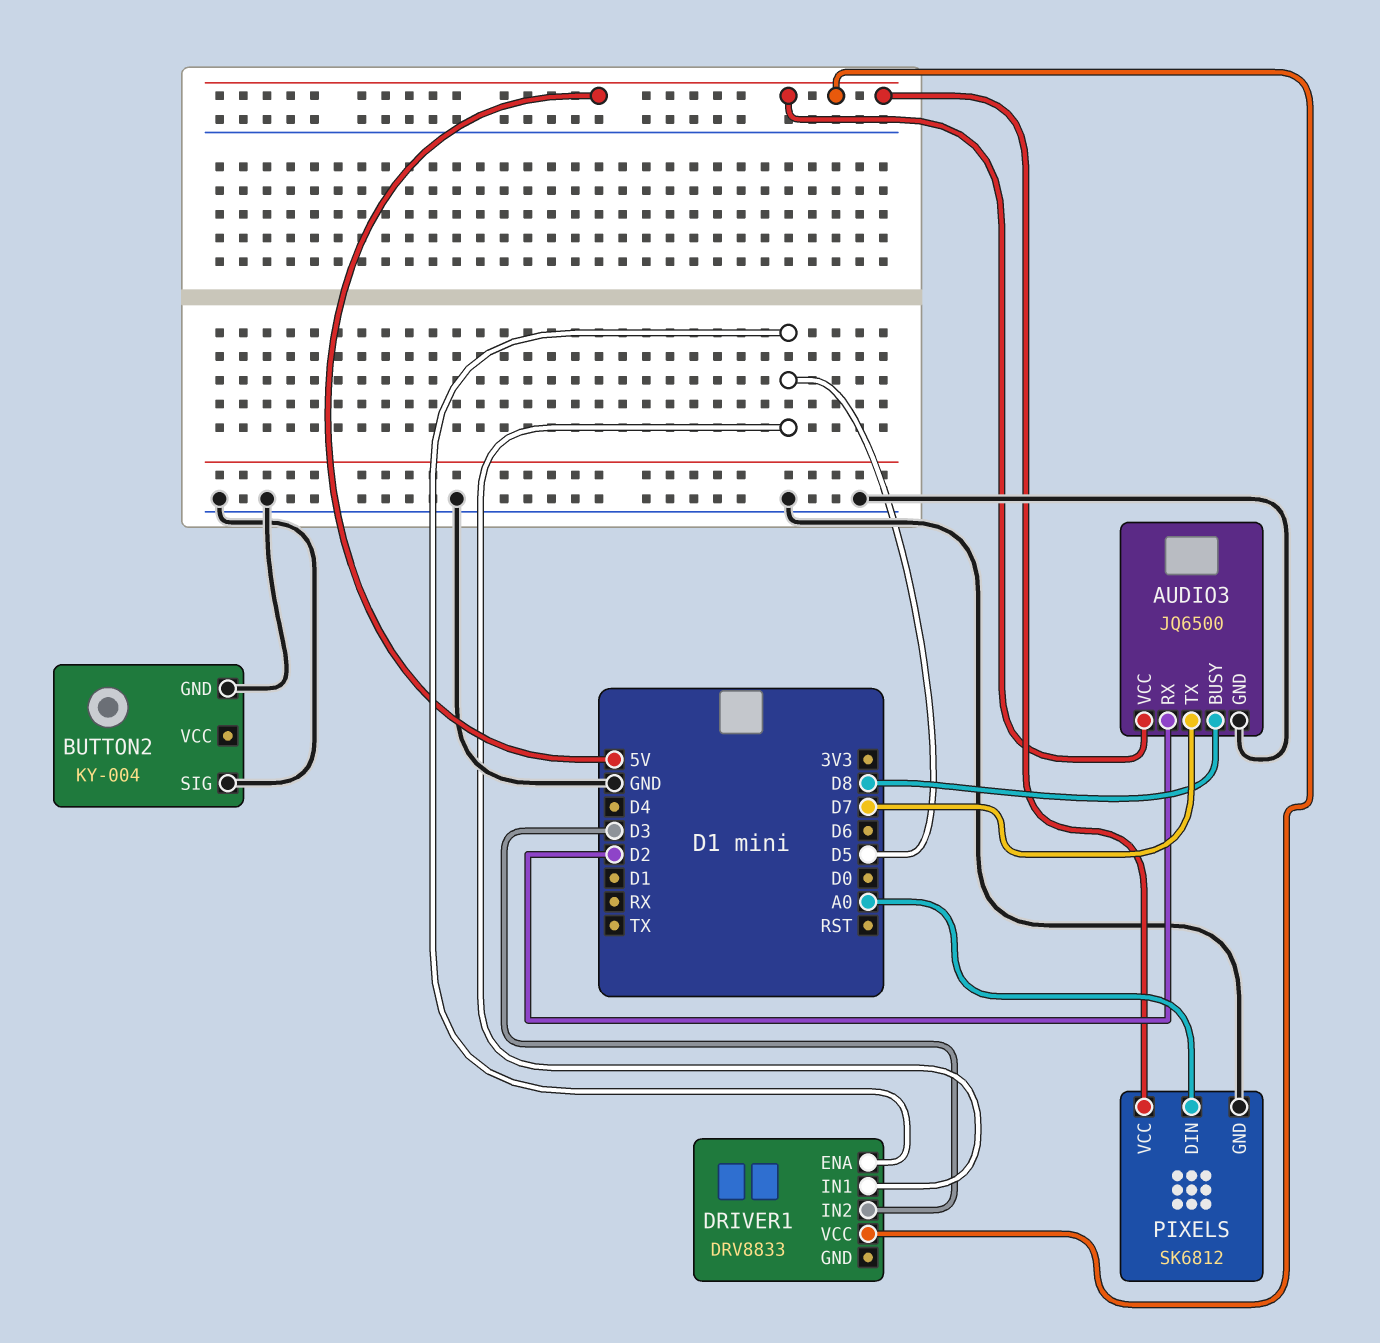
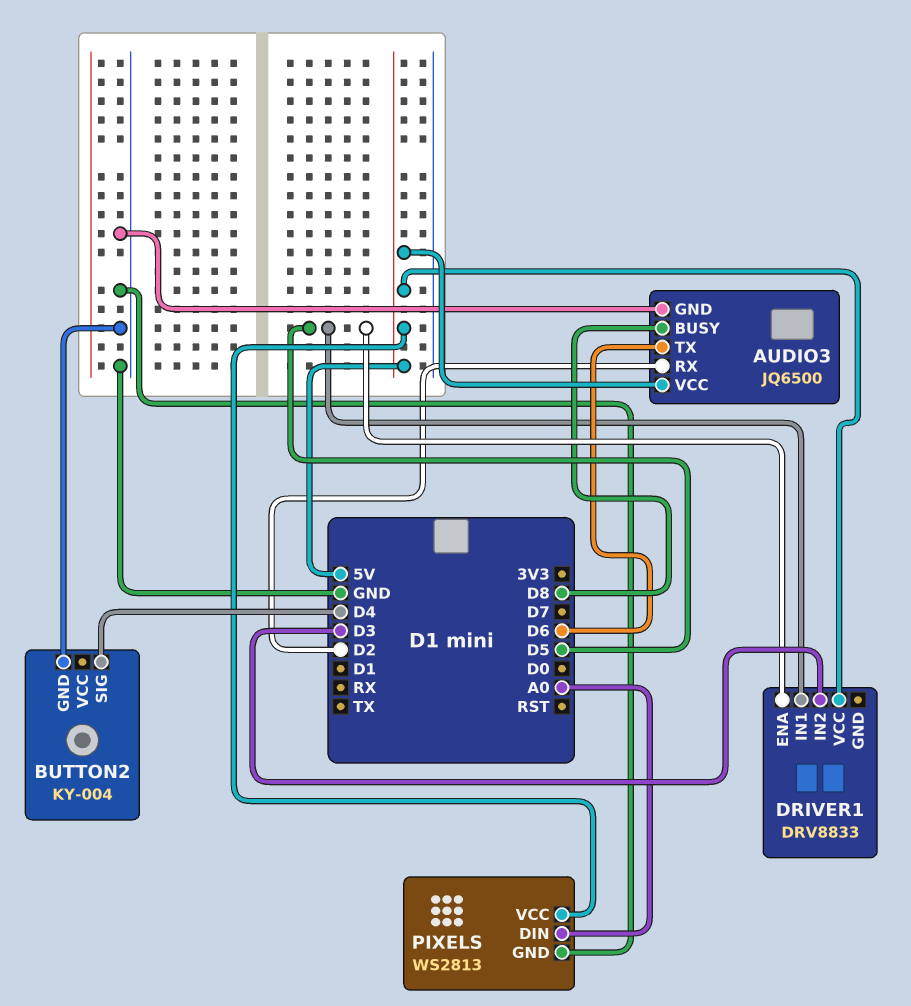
AUDIO3 pin TX: D7 -> D6
BUTTON2 pin SIG: GND -> D4
PIXELS: SK6812 -> WS2813

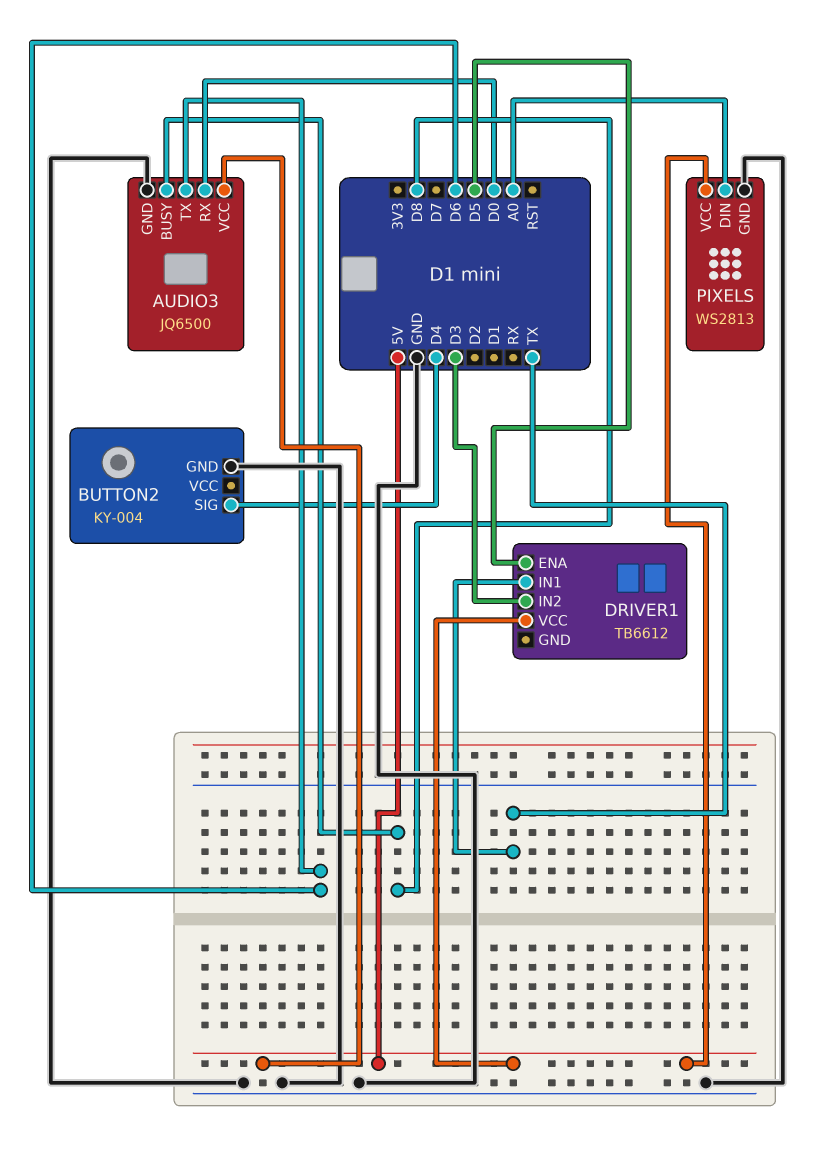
AUDIO3 pin RX: D2 -> D0
DRIVER1: DRV8833 -> TB6612
DRIVER1 pin IN1: D5 -> TX

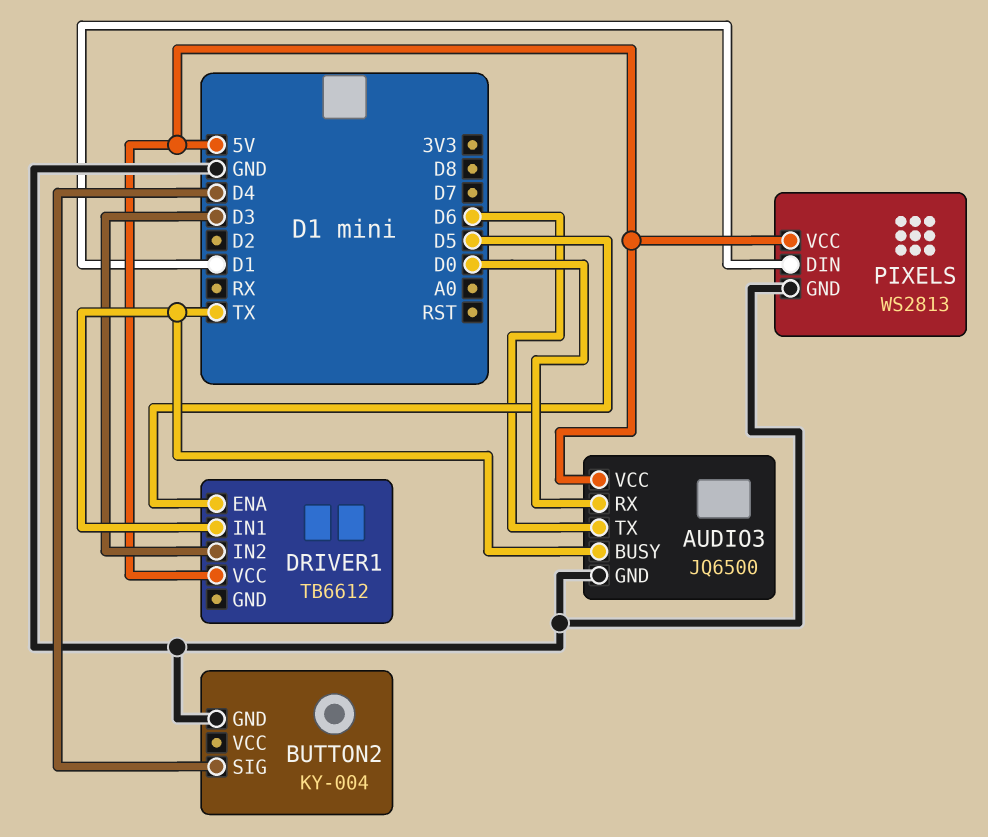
AUDIO3 pin BUSY: D8 -> TX
PIXELS pin DIN: A0 -> D1

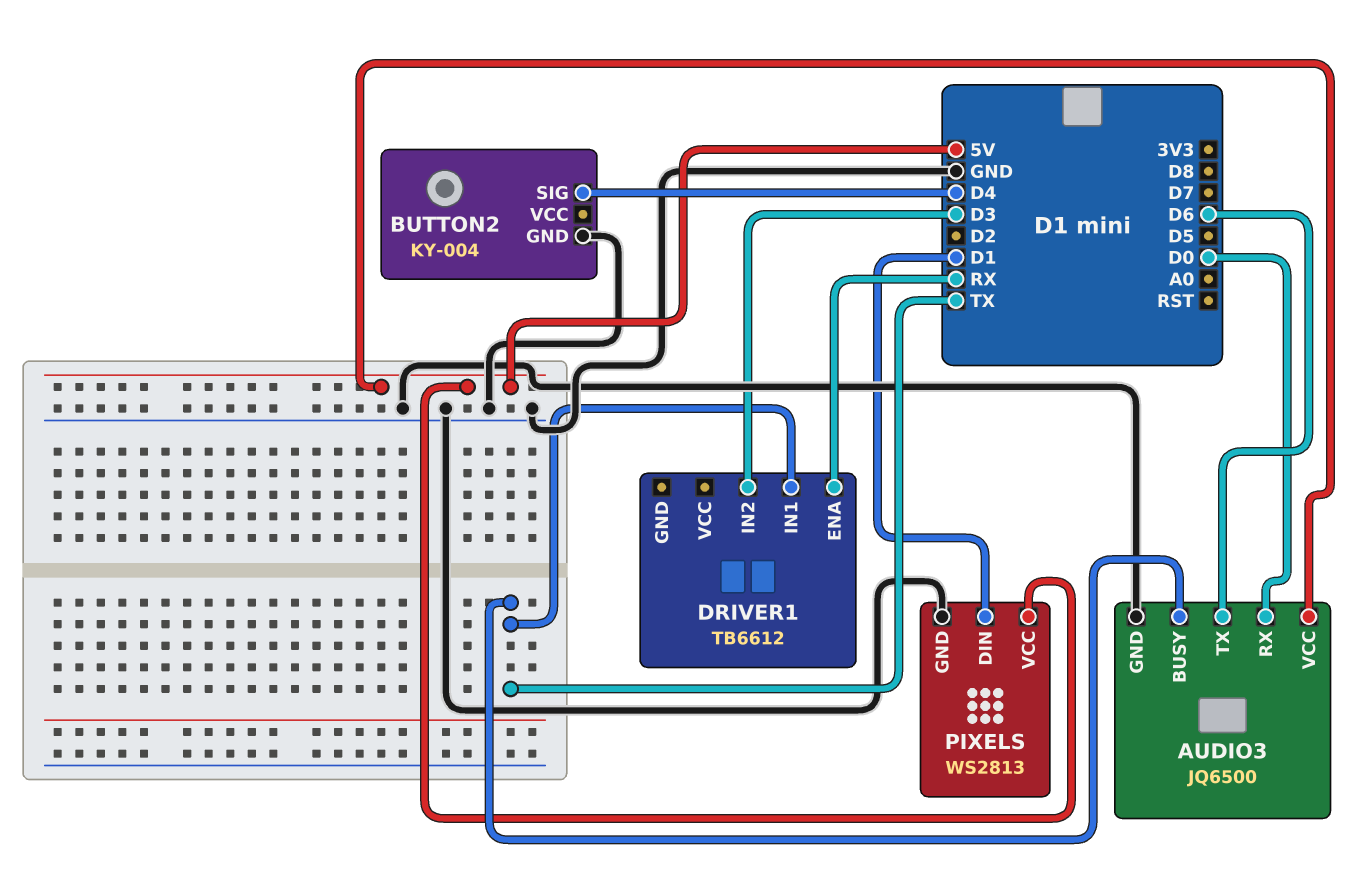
DRIVER1 pin ENA: D5 -> RX
DRIVER1 pin VCC: 5V -> none

